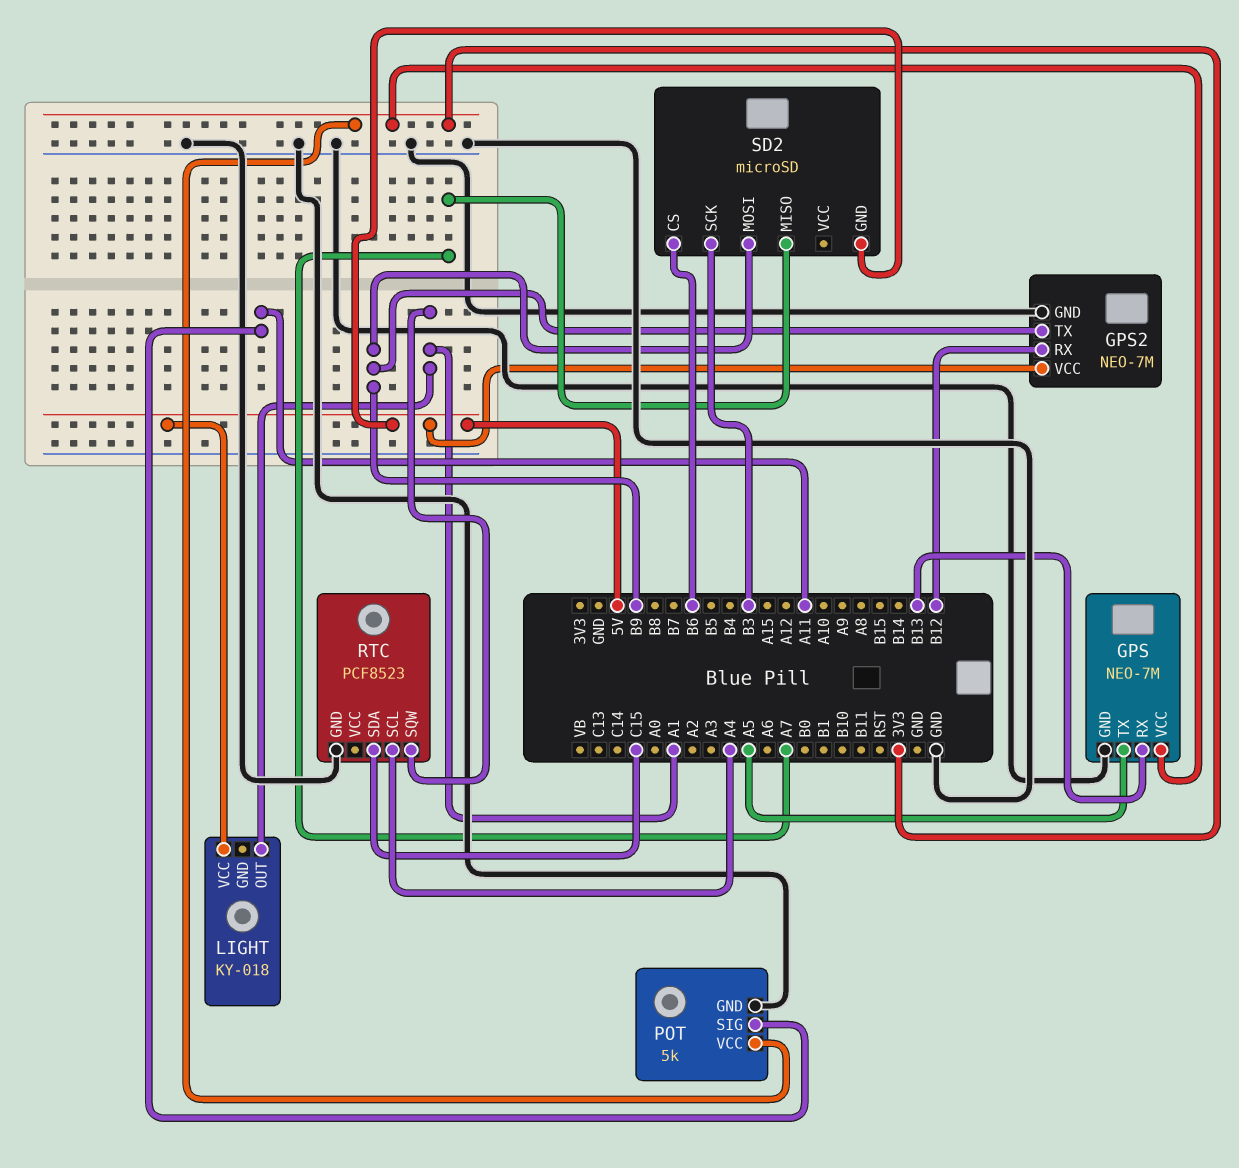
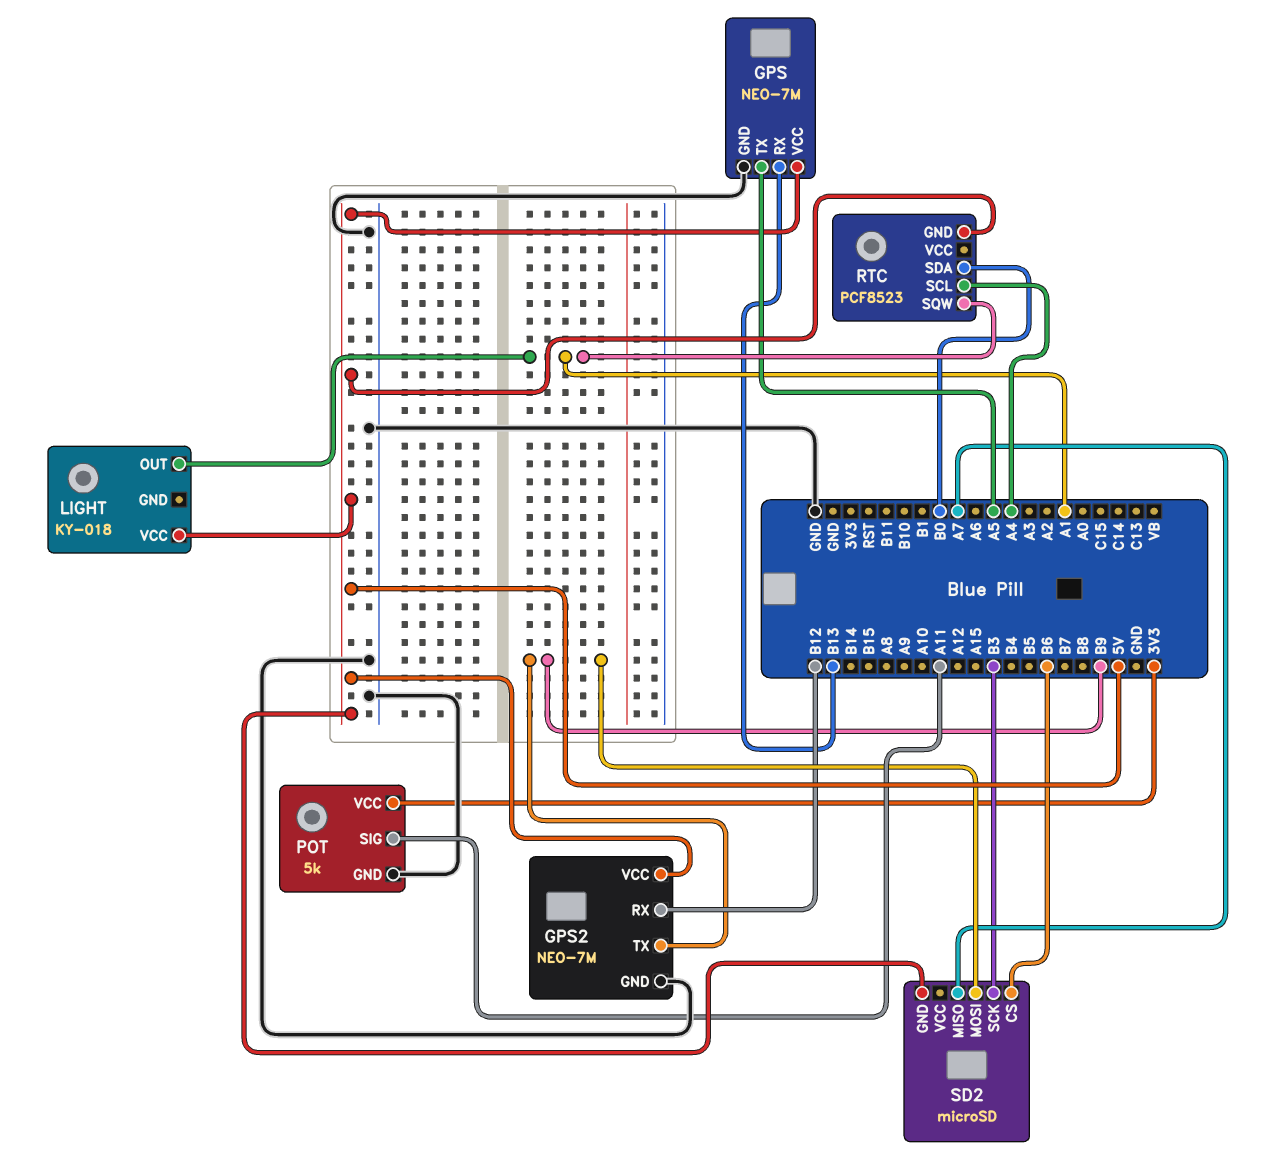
GPS pin VCC: 3V3 -> 5V
RTC pin GND: GND -> 5V
RTC pin SDA: C15 -> B0

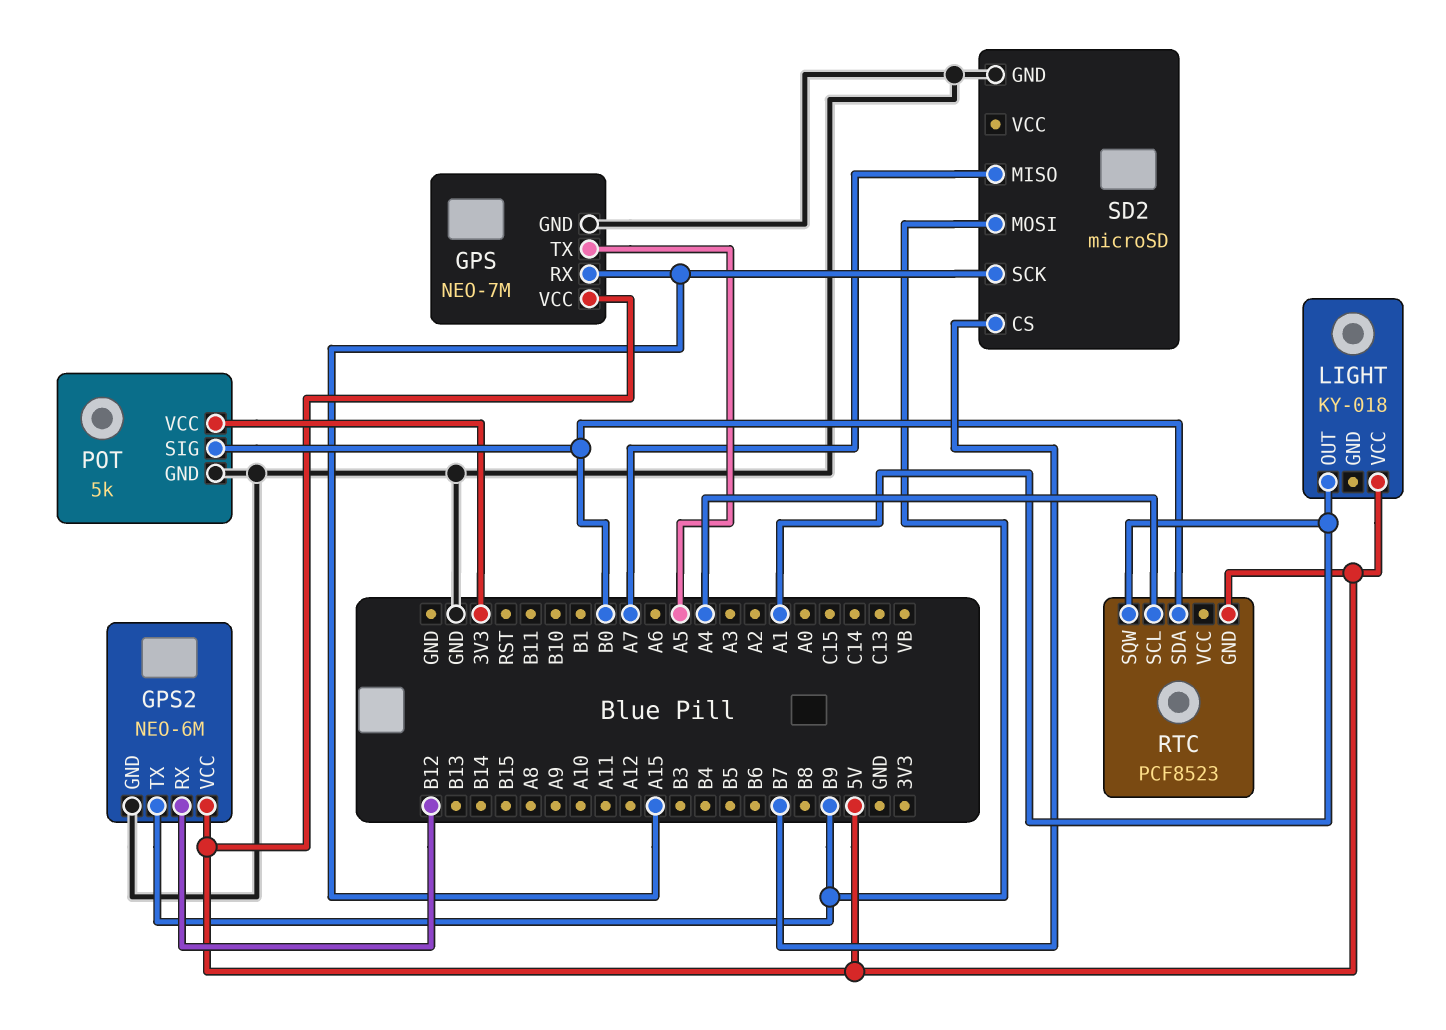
GPS pin RX: B13 -> A15
GPS2: NEO-7M -> NEO-6M
POT pin SIG: A11 -> B0
SD2 pin CS: B6 -> B7
SD2 pin GND: 5V -> GND
SD2 pin SCK: B3 -> A15

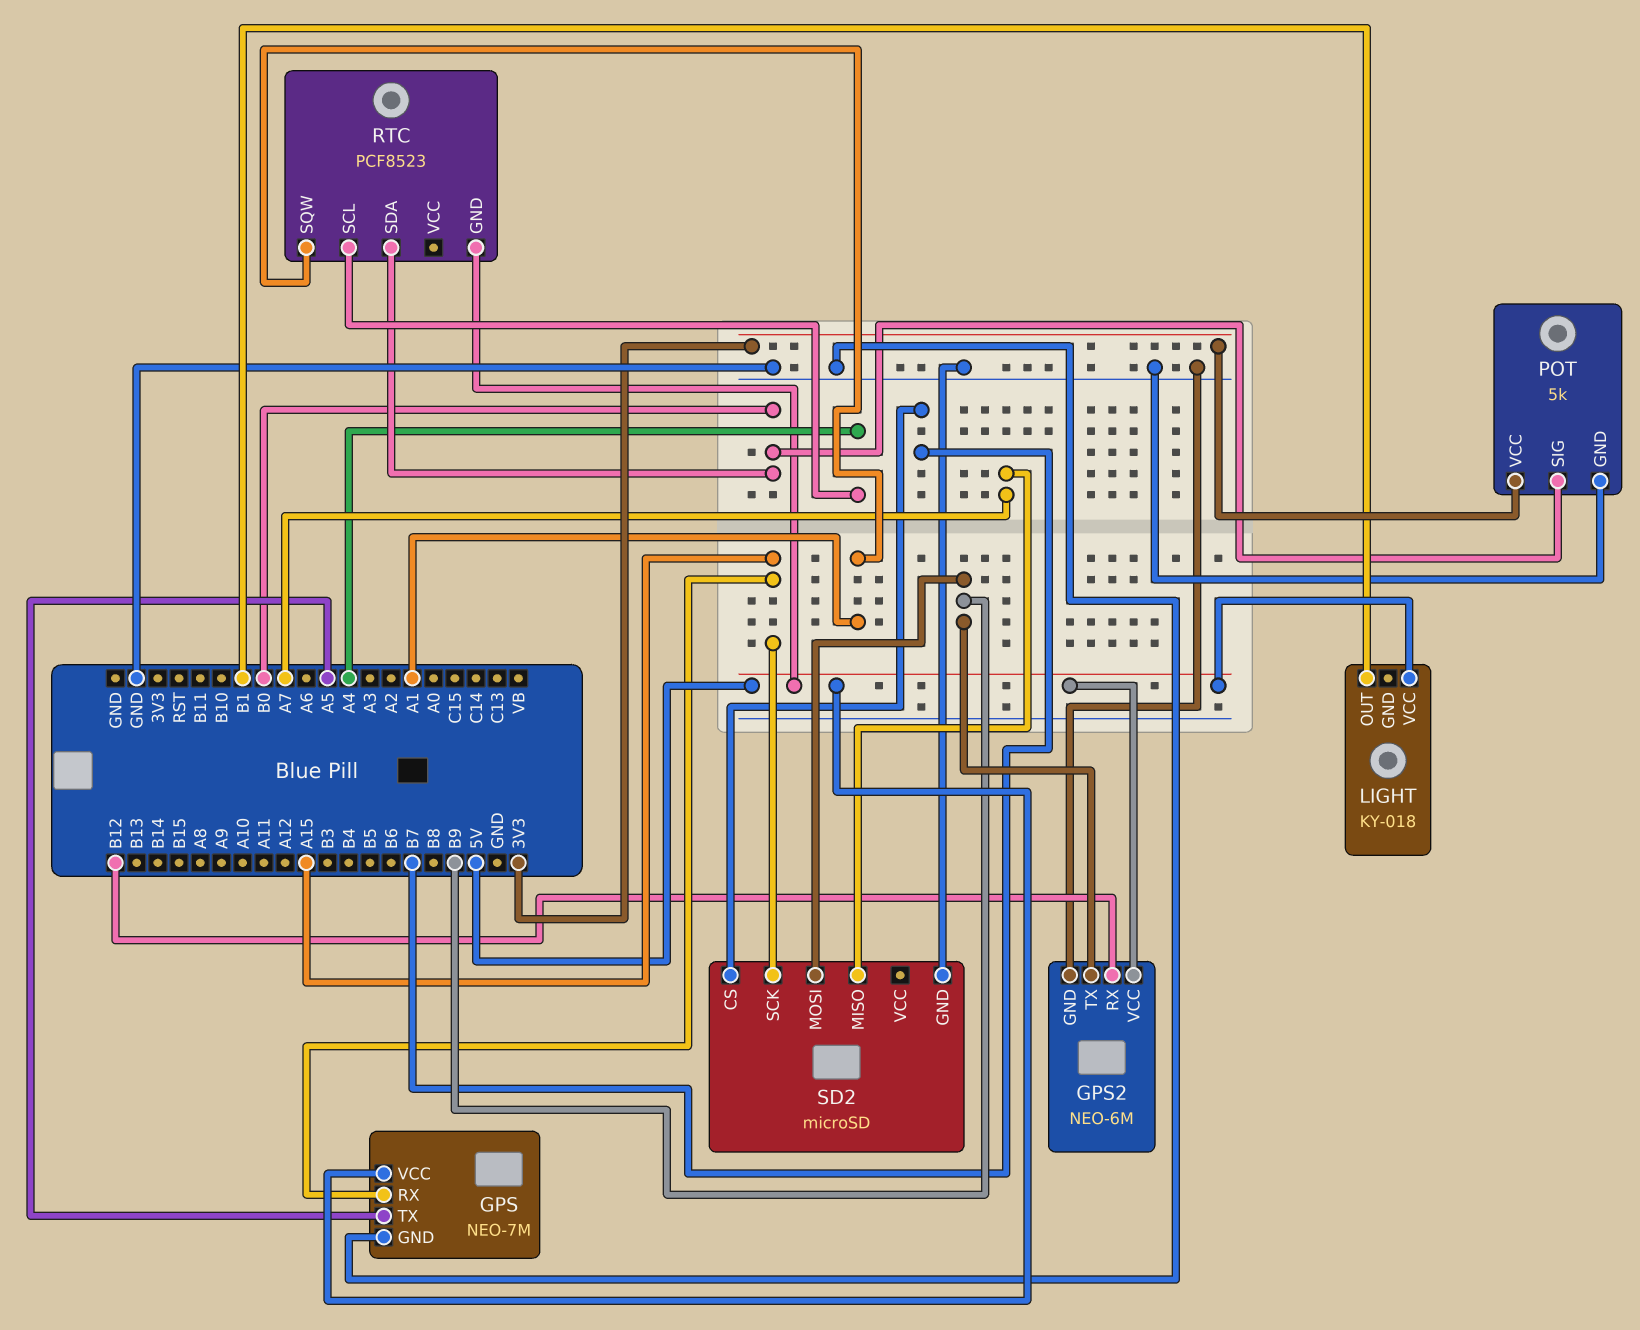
LIGHT pin OUT: A1 -> B1

